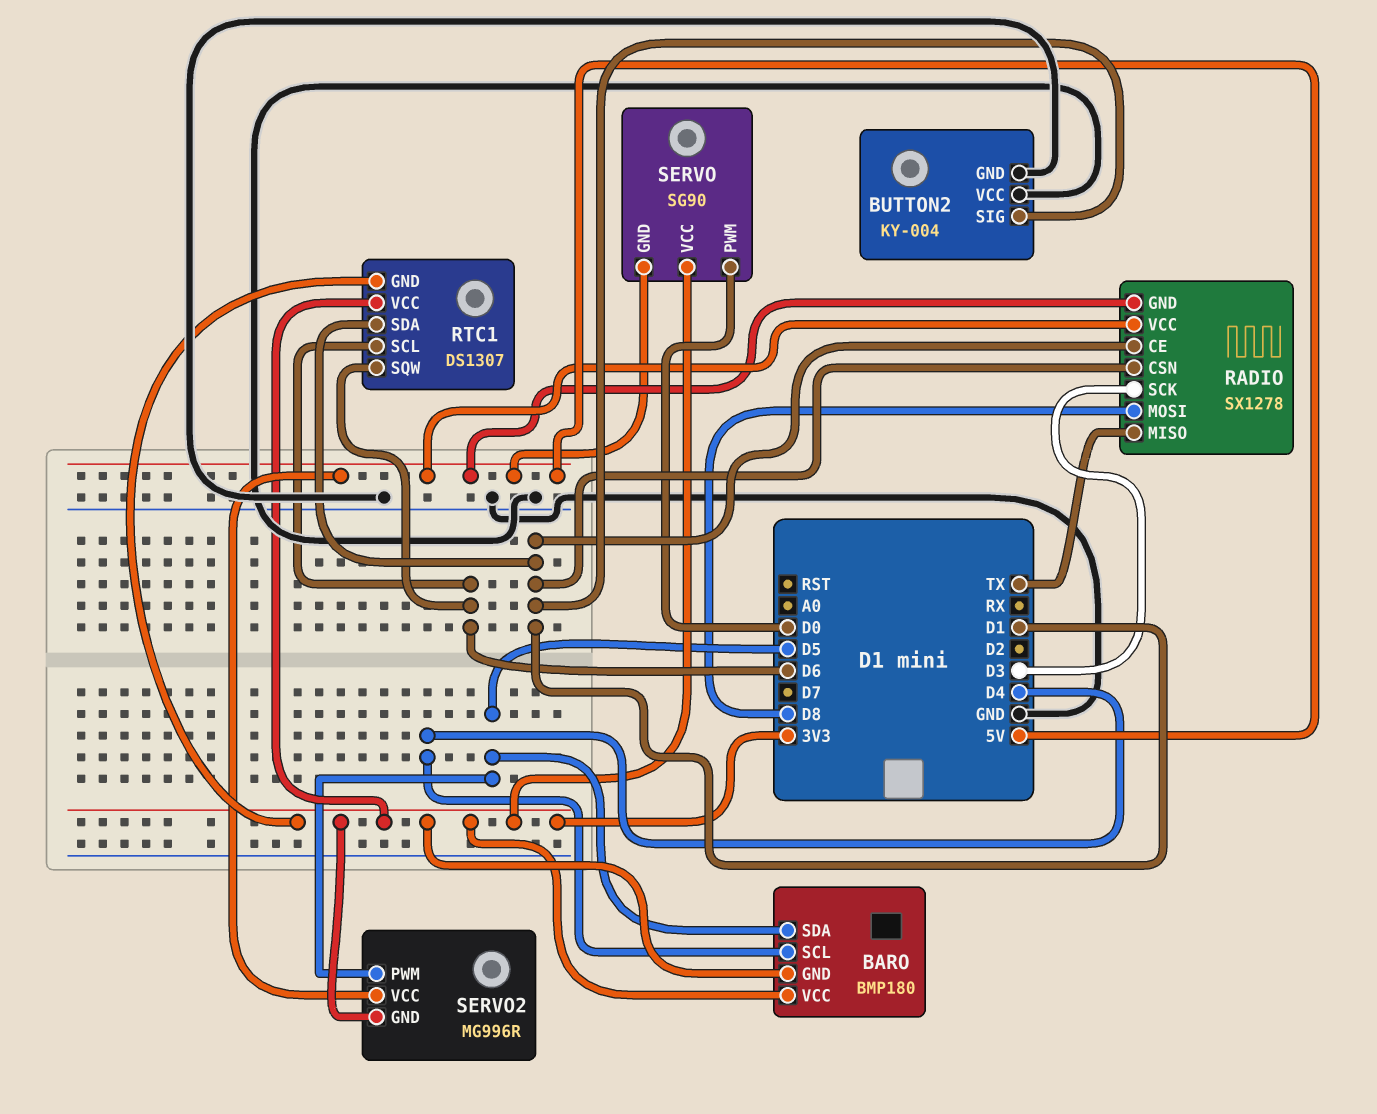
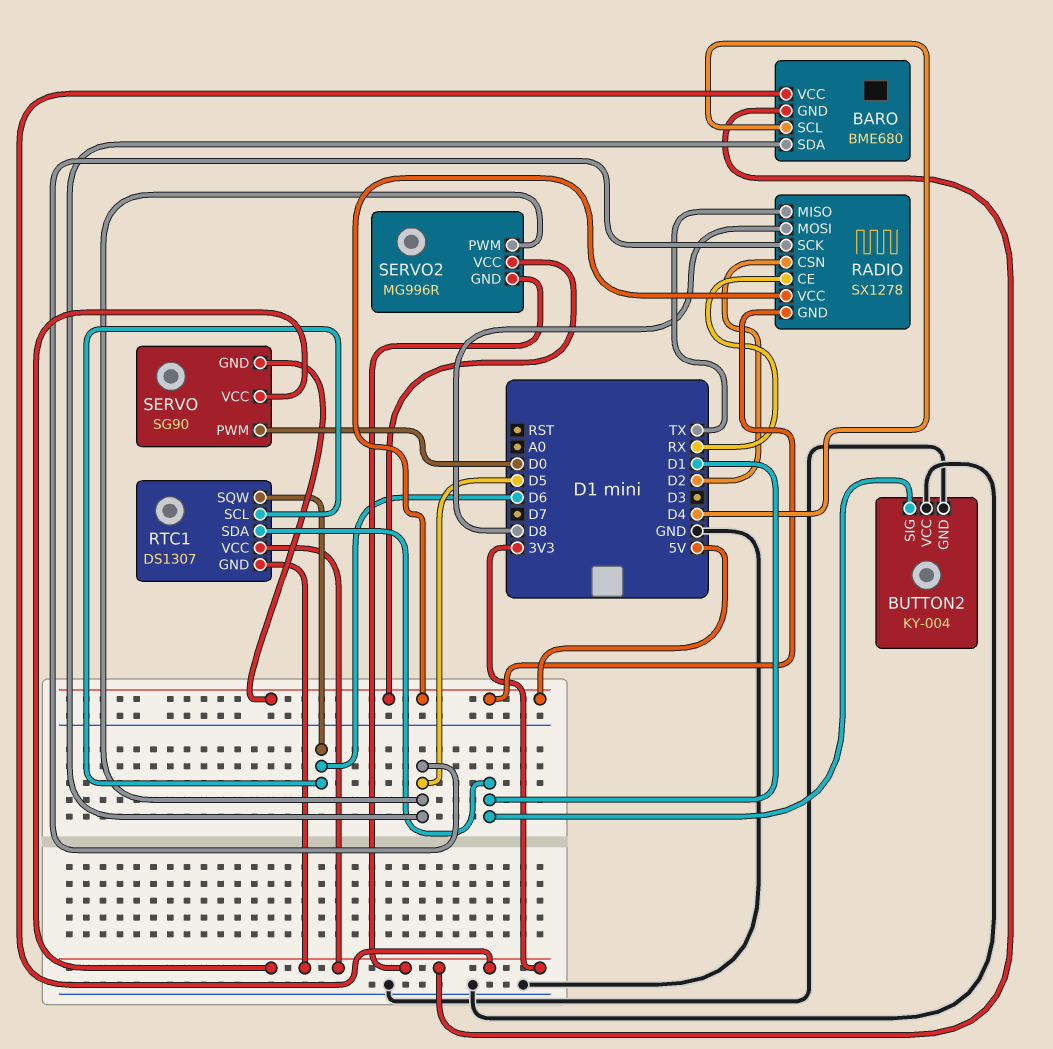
BARO: BMP180 -> BME680
RADIO pin CE: D1 -> RX
RADIO pin CSN: D1 -> D2
RADIO pin SCK: D3 -> D5

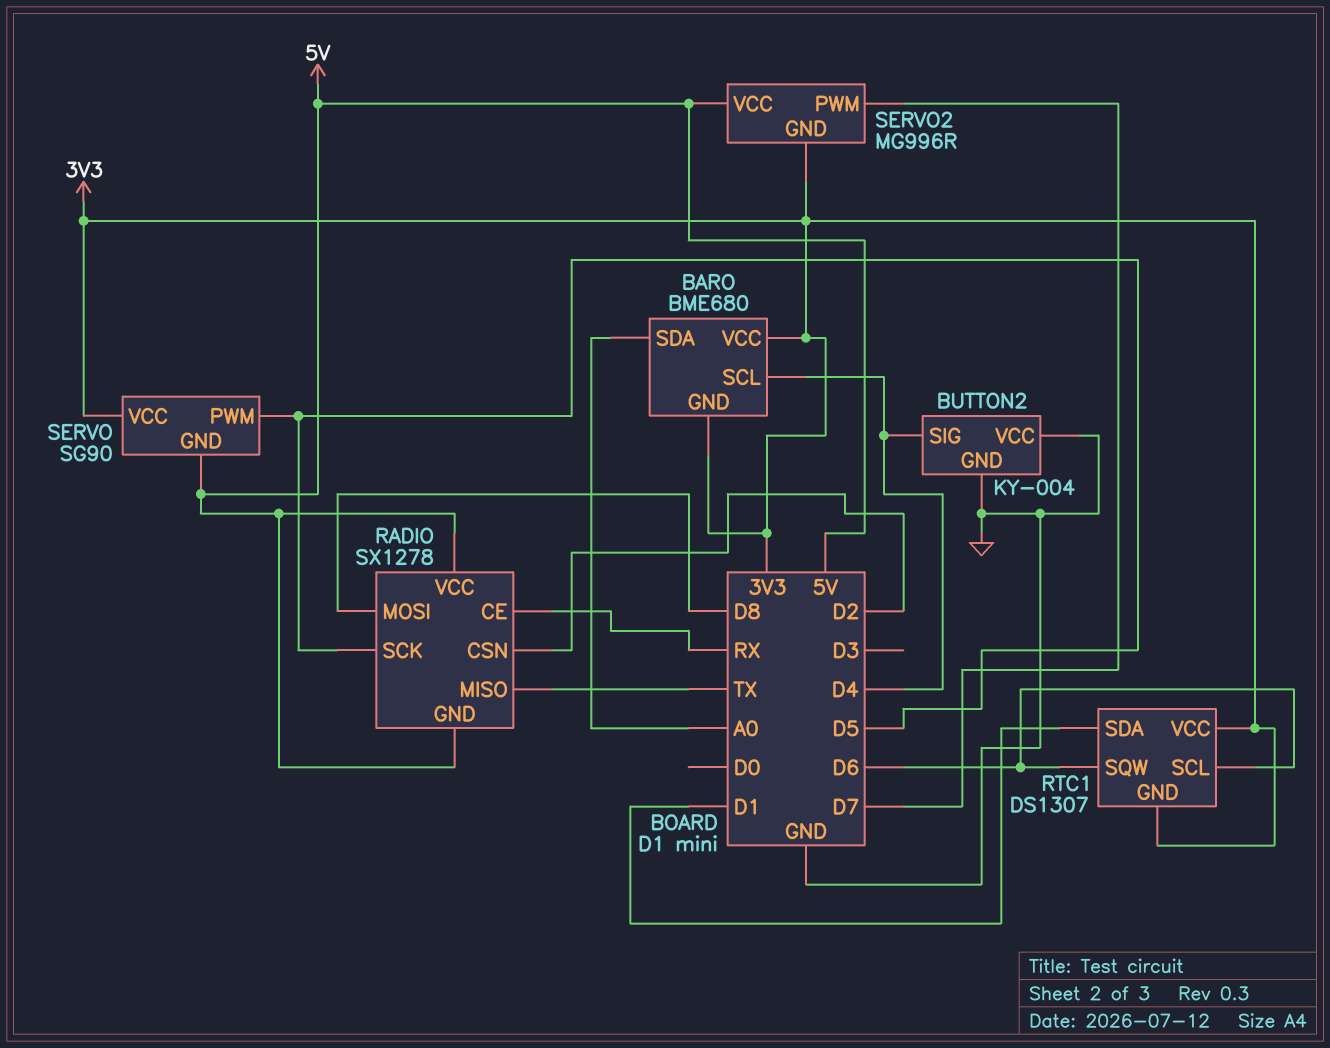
BARO pin SDA: D5 -> A0
BUTTON2 pin SIG: D1 -> D4
SERVO pin PWM: D0 -> D5
SERVO2 pin PWM: D5 -> D7

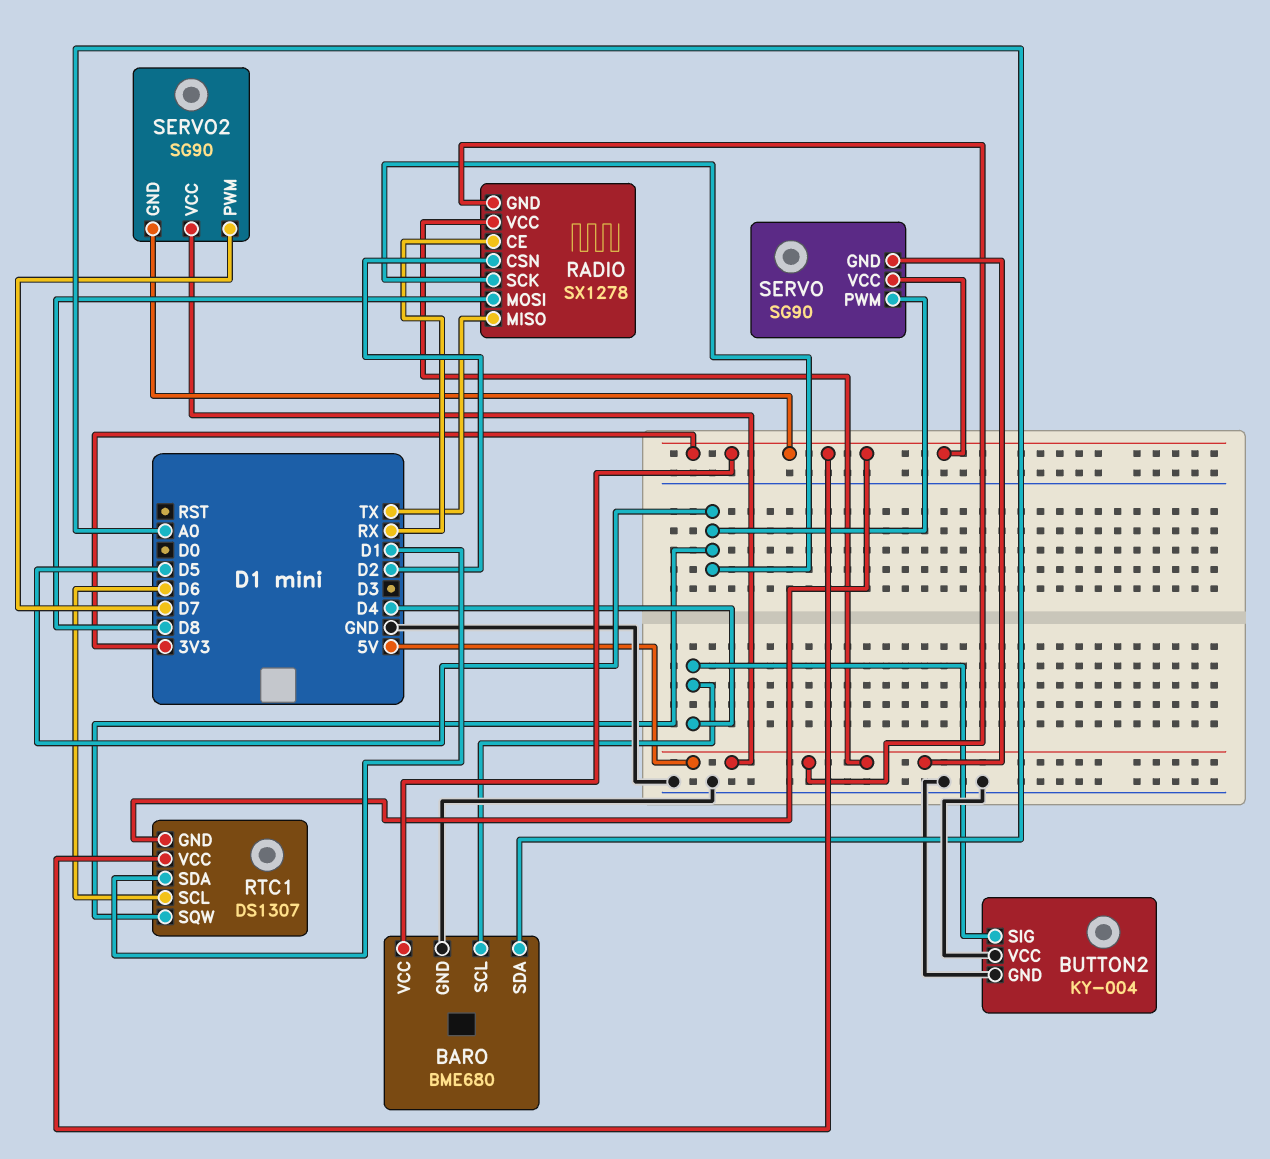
BARO pin GND: 3V3 -> GND
RTC1 pin SQW: D6 -> D5
SERVO2: MG996R -> SG90

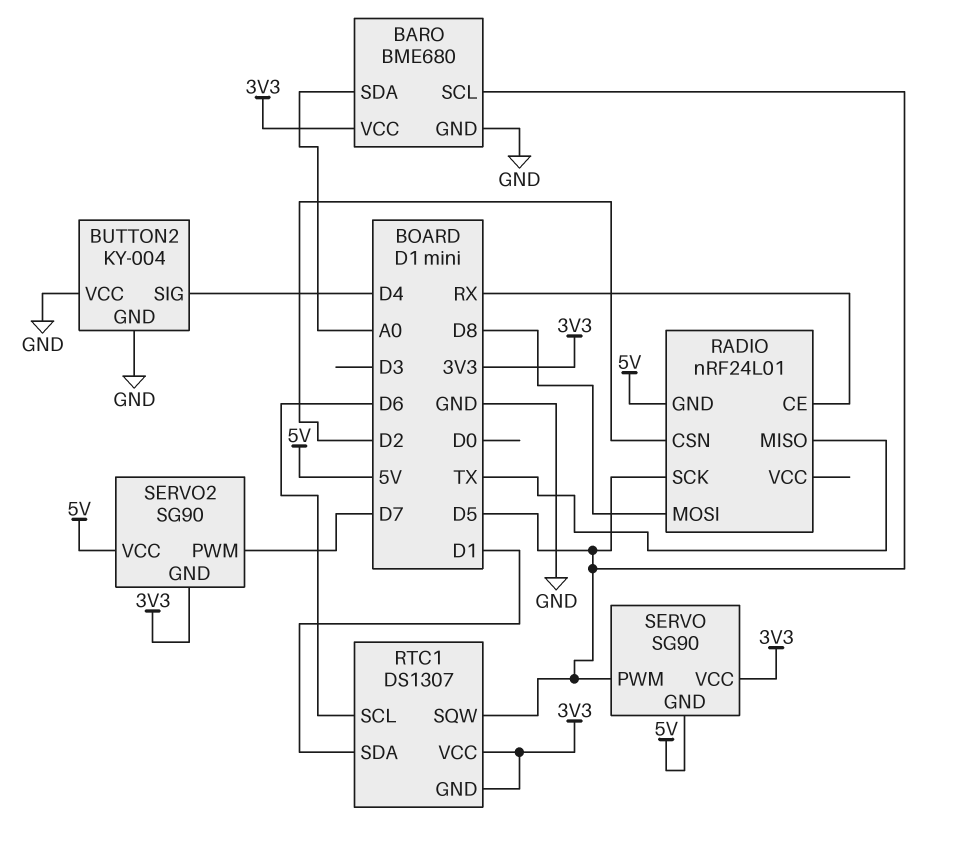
BARO pin SCL: D4 -> D5
RADIO: SX1278 -> nRF24L01
RADIO pin VCC: 5V -> none

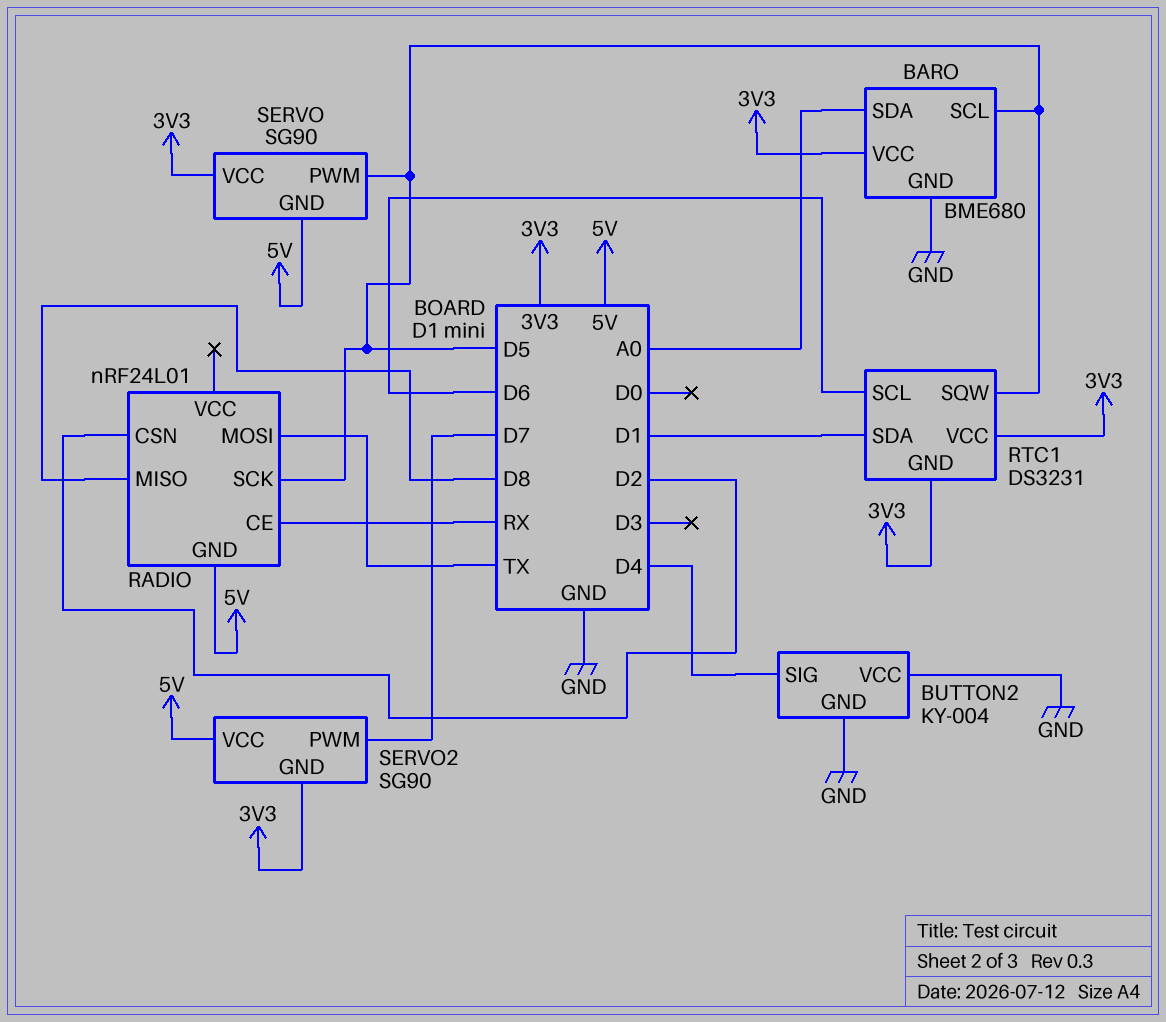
RADIO pin MISO: TX -> D8
RADIO pin MOSI: D8 -> TX
RTC1: DS1307 -> DS3231

